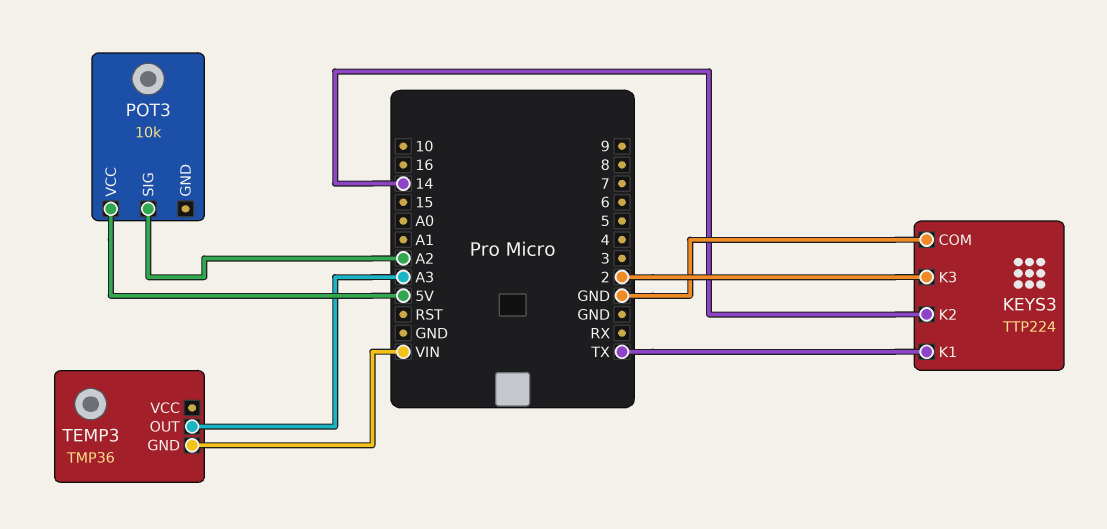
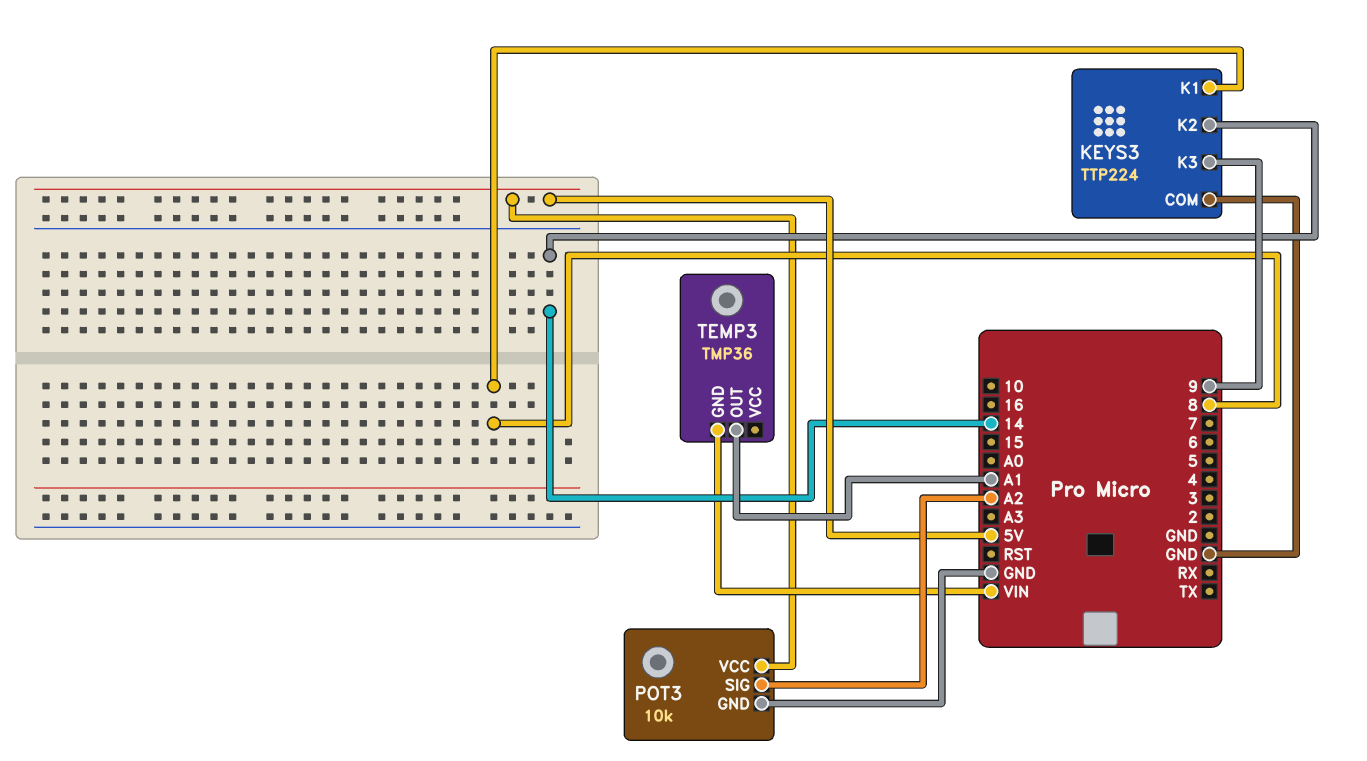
KEYS3 pin K1: TX -> 8
KEYS3 pin K3: 2 -> 9
POT3 pin GND: none -> GND
TEMP3 pin OUT: A3 -> A1

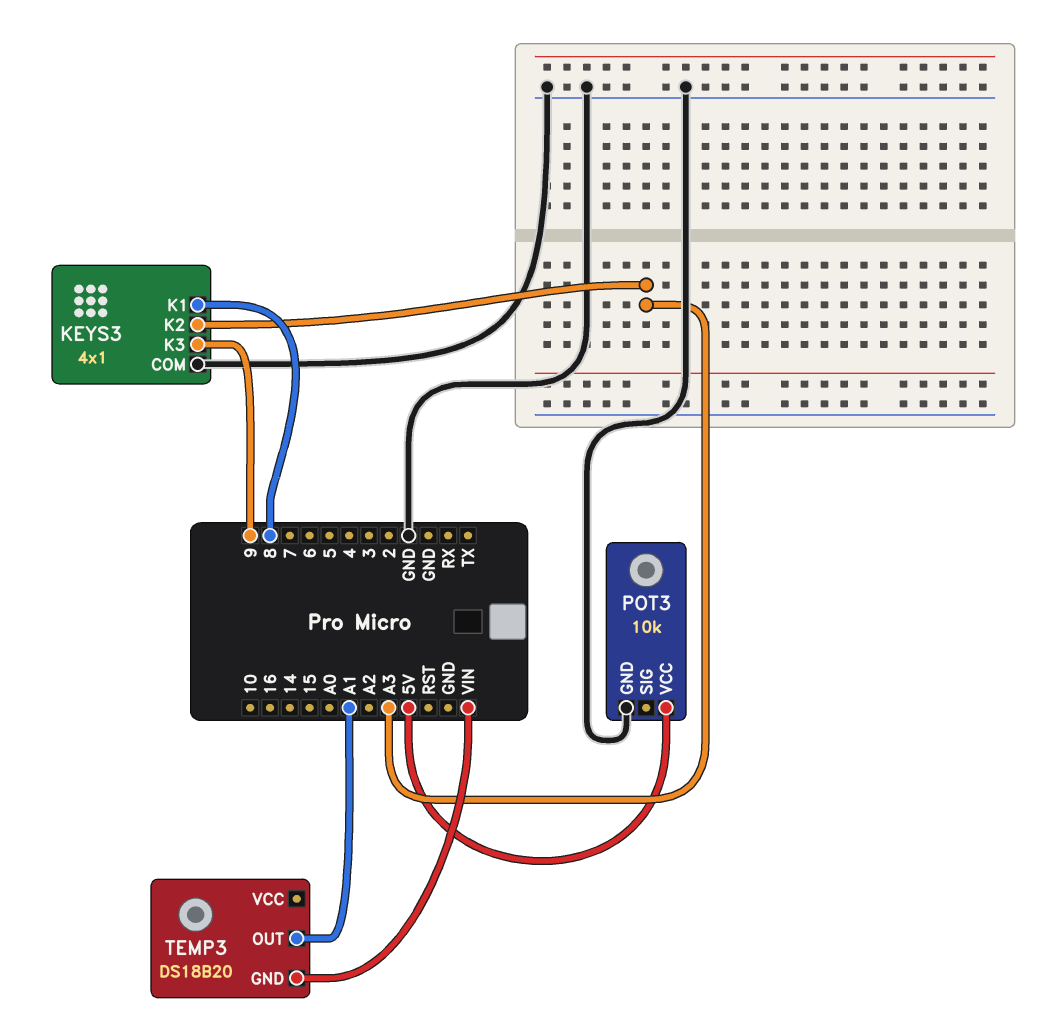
KEYS3: TTP224 -> 4x1
KEYS3 pin K2: 14 -> A3
POT3 pin SIG: A2 -> none
TEMP3: TMP36 -> DS18B20

